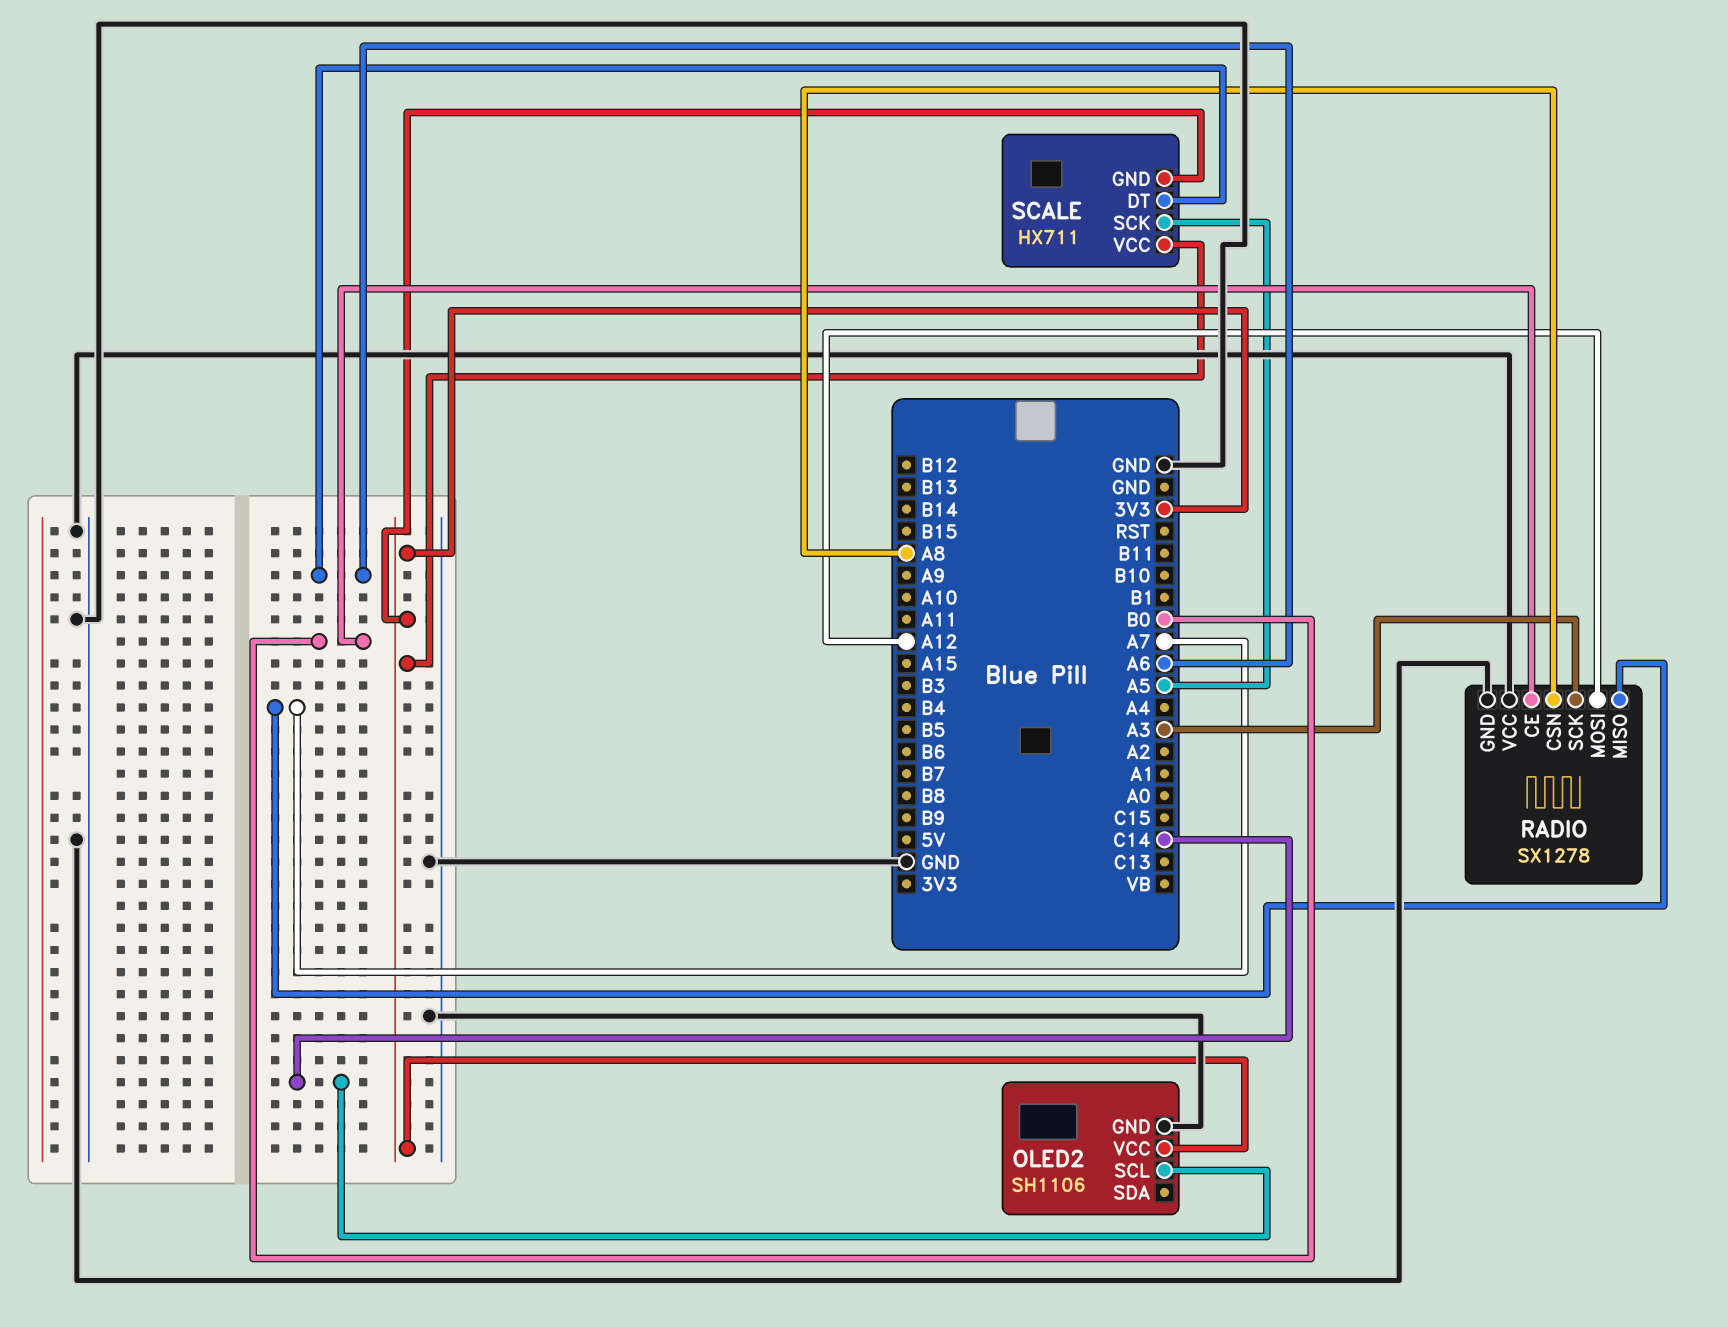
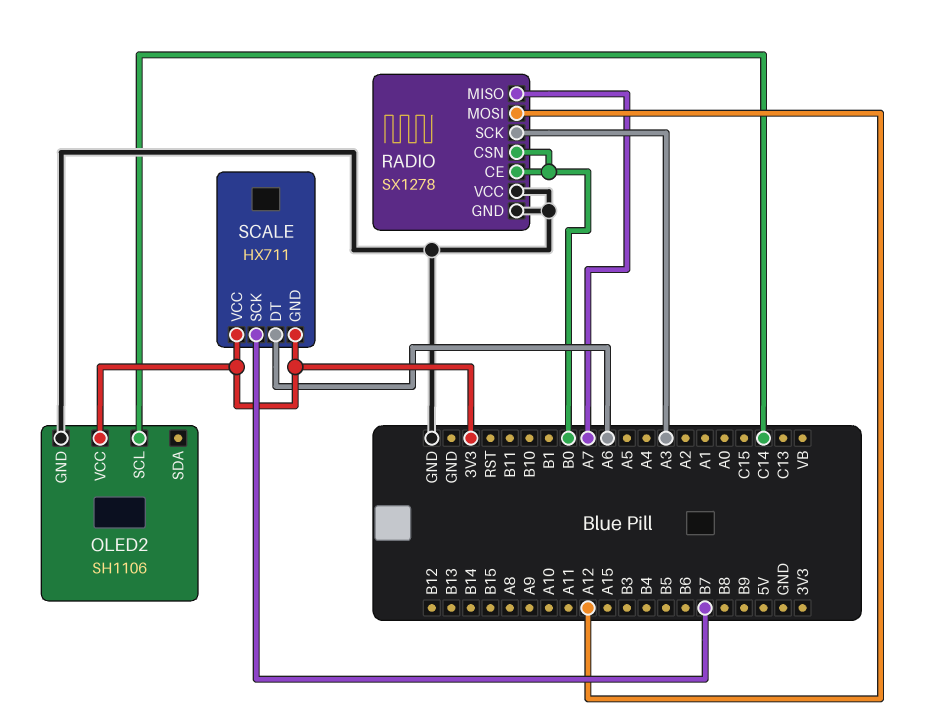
RADIO pin CSN: A8 -> B0
SCALE pin SCK: A5 -> B7

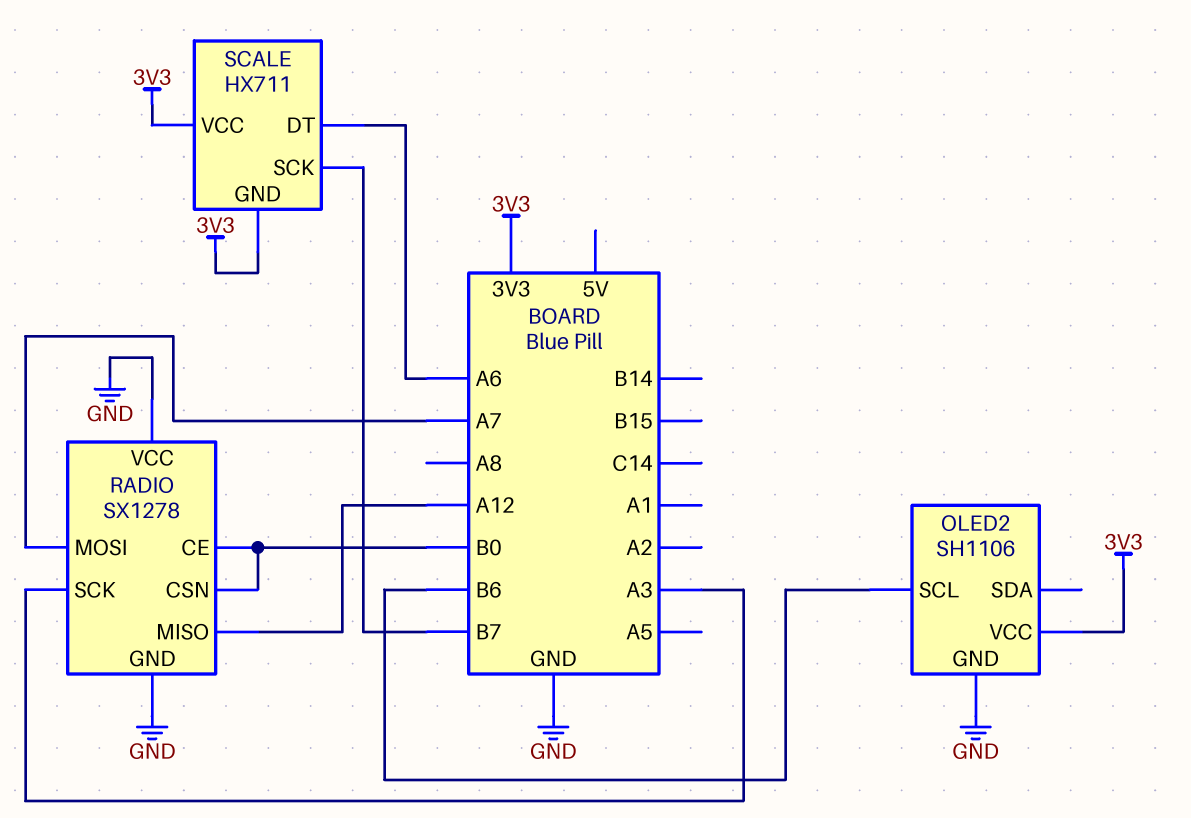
OLED2 pin SCL: C14 -> B6
RADIO pin MISO: A7 -> A12
RADIO pin MOSI: A12 -> A7

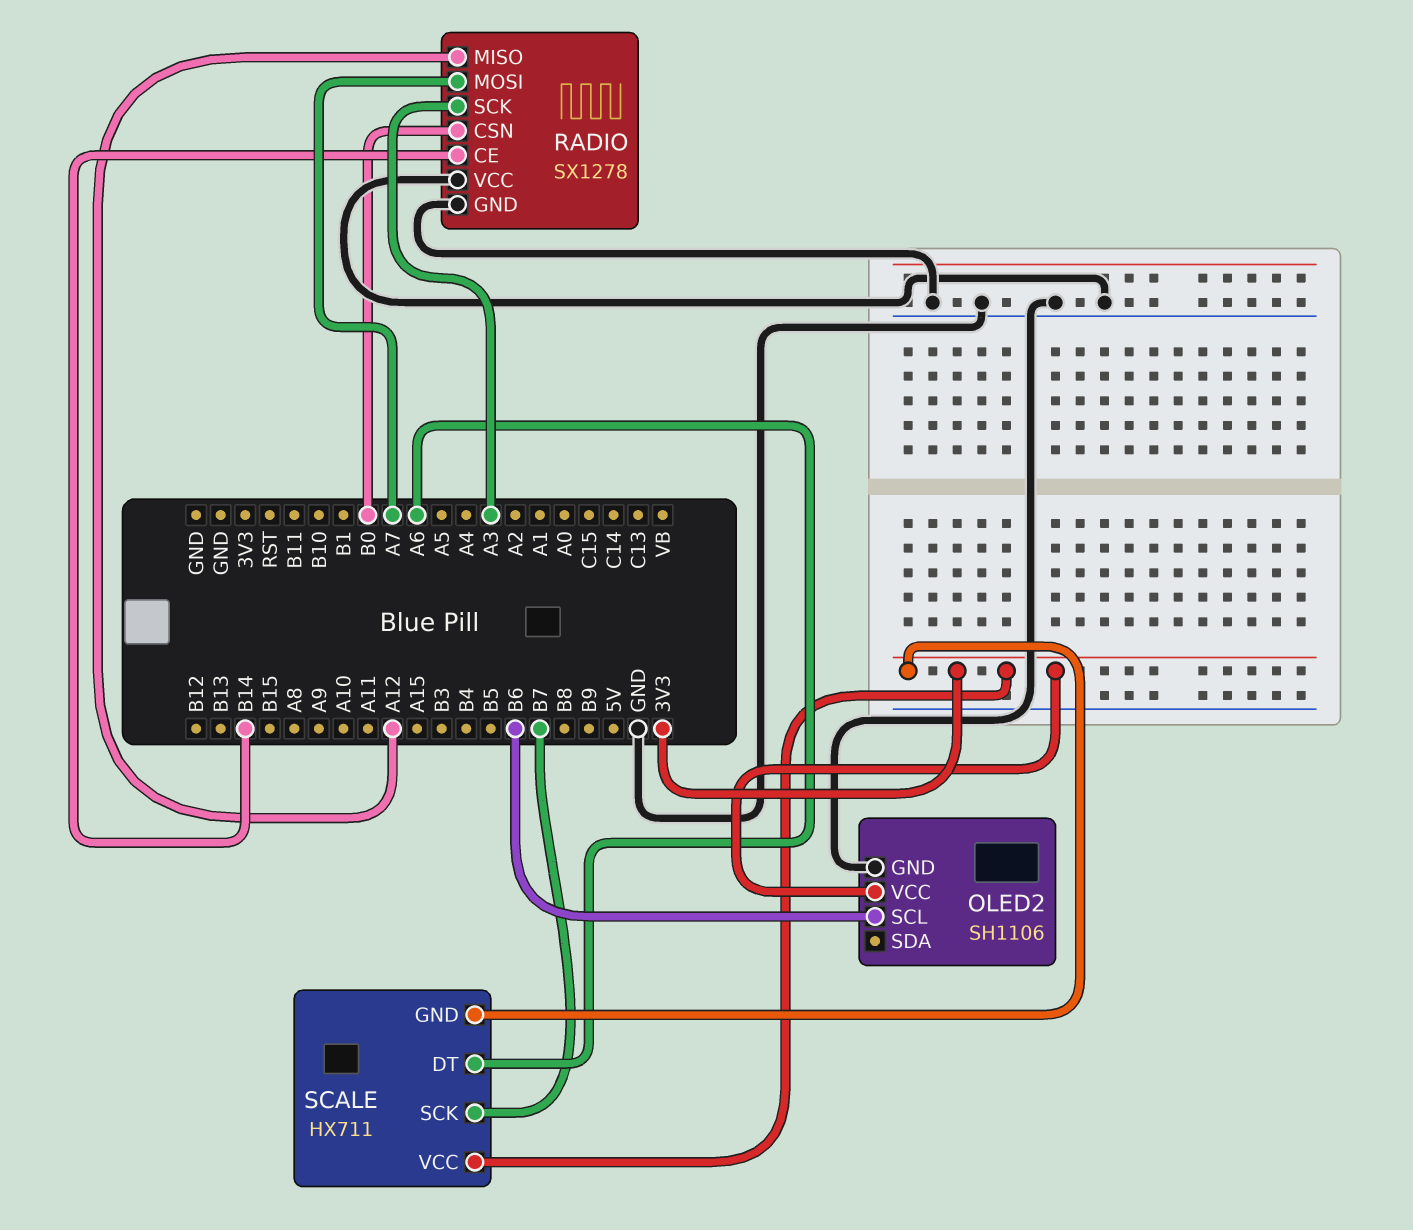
RADIO pin CE: B0 -> B14

